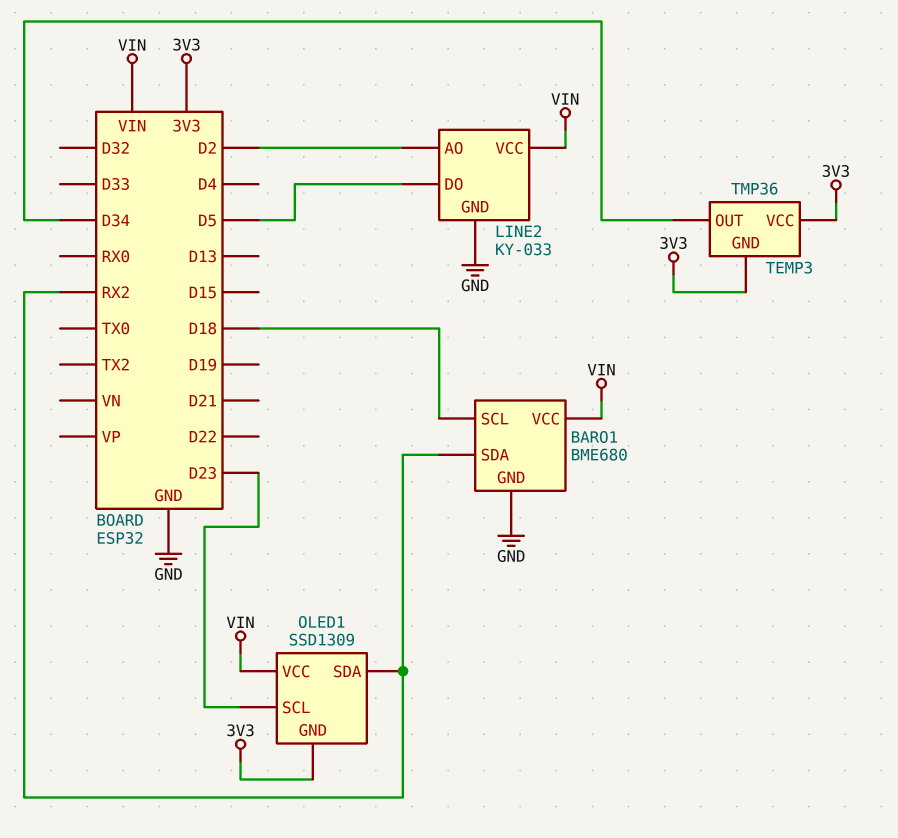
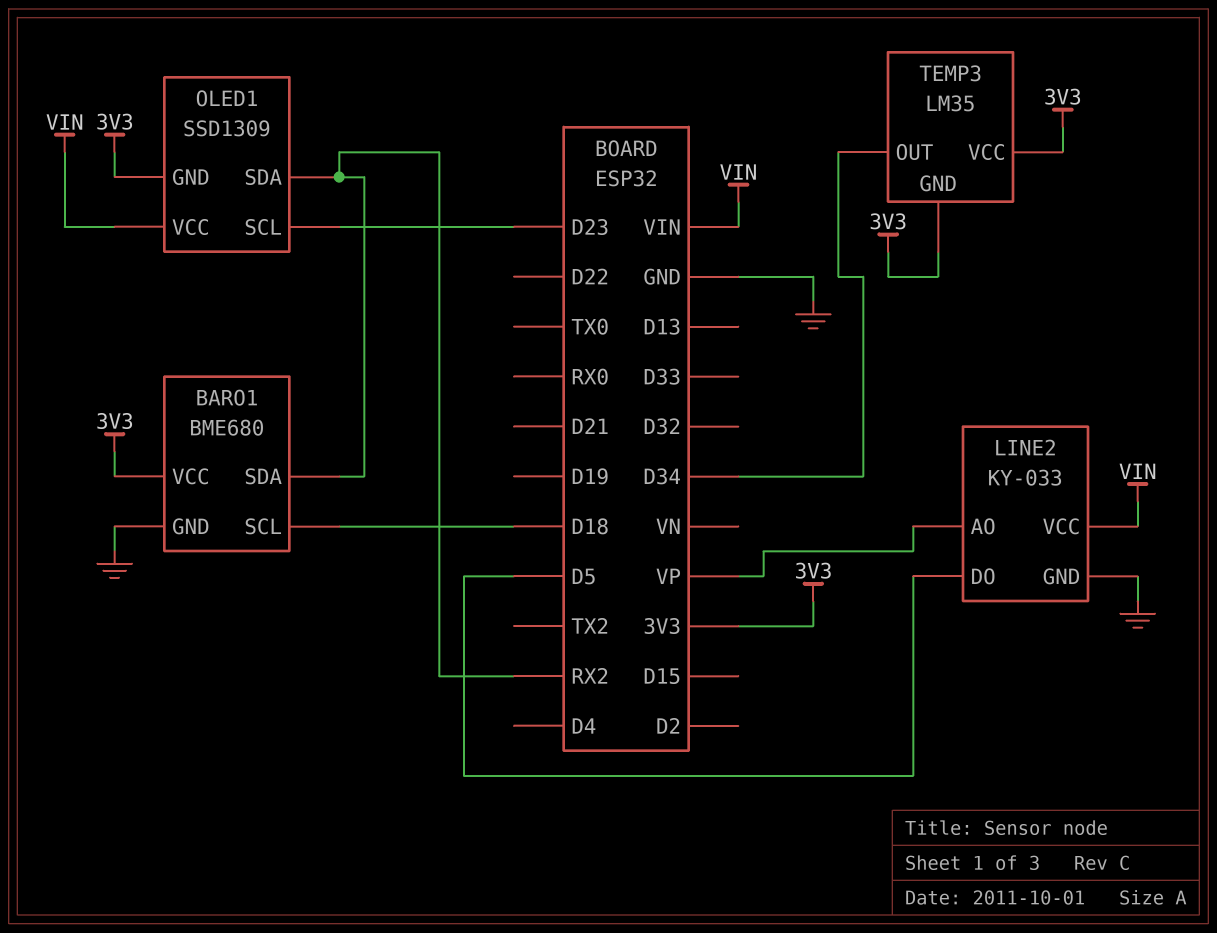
BARO1 pin VCC: VIN -> 3V3
LINE2 pin AO: D2 -> VP
TEMP3: TMP36 -> LM35

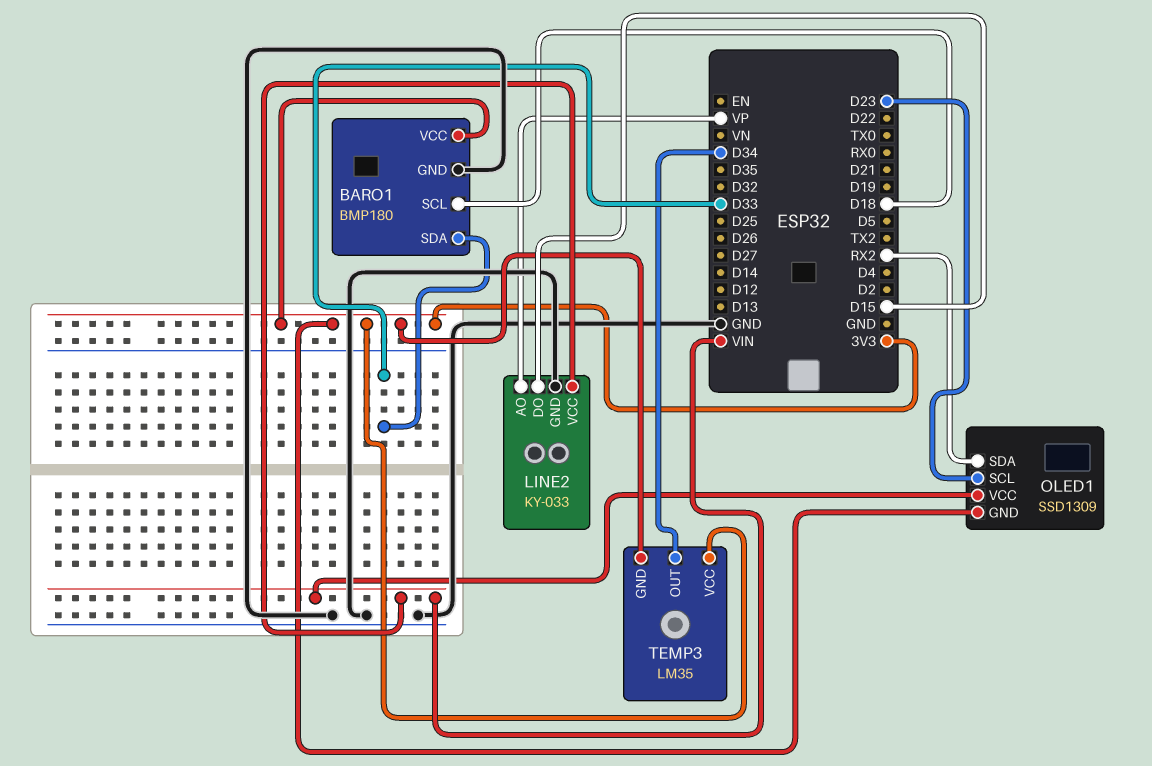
BARO1: BME680 -> BMP180
BARO1 pin SDA: RX2 -> D33
LINE2 pin DO: D5 -> D15

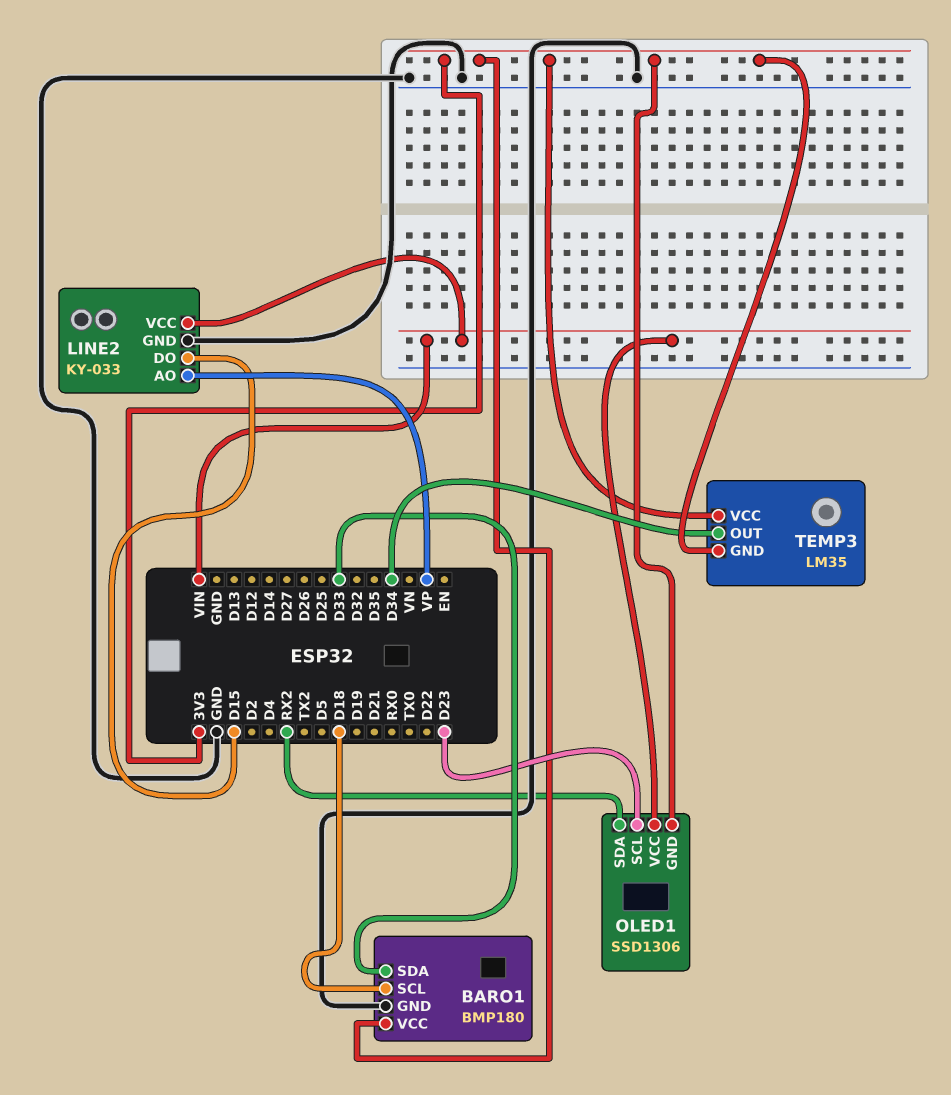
OLED1: SSD1309 -> SSD1306

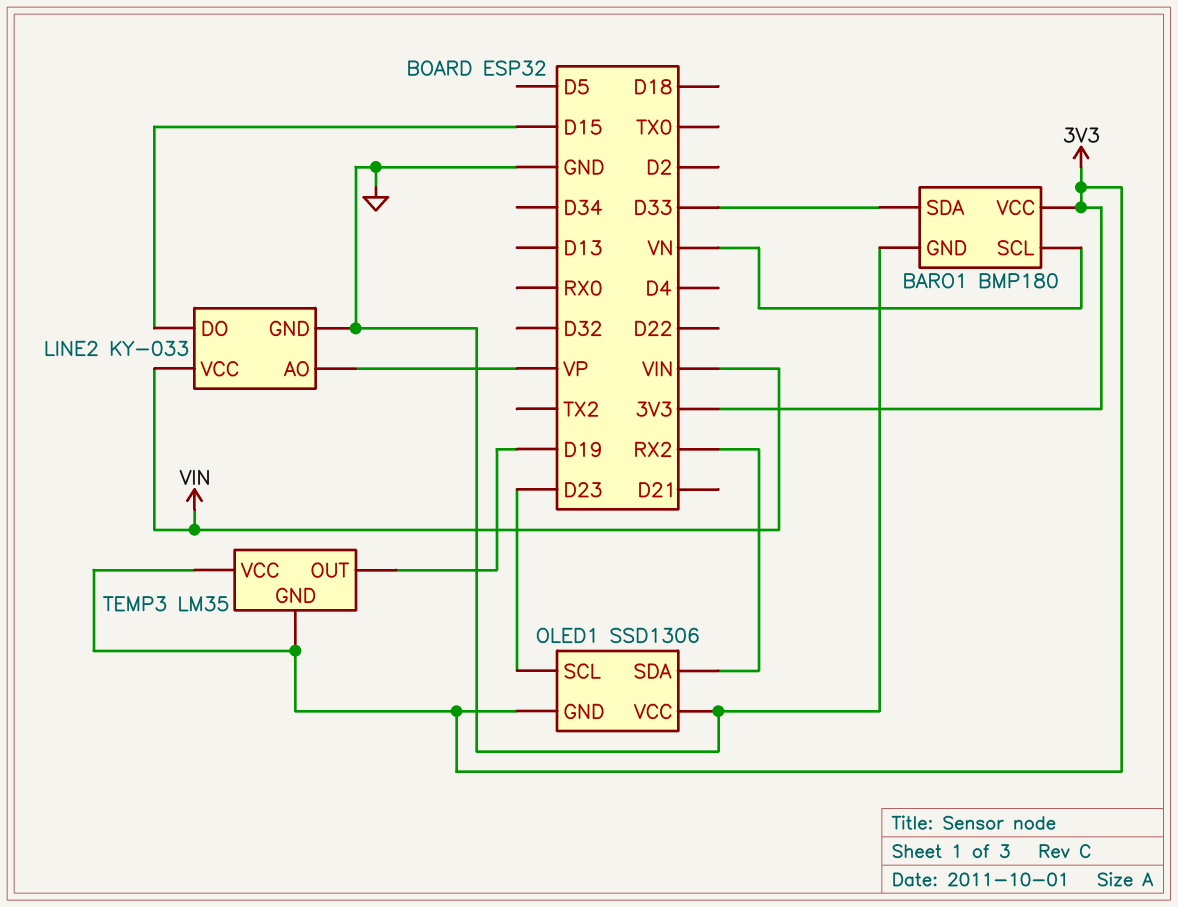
BARO1 pin SCL: D18 -> VN
OLED1 pin VCC: VIN -> GND
TEMP3 pin OUT: D34 -> D19

